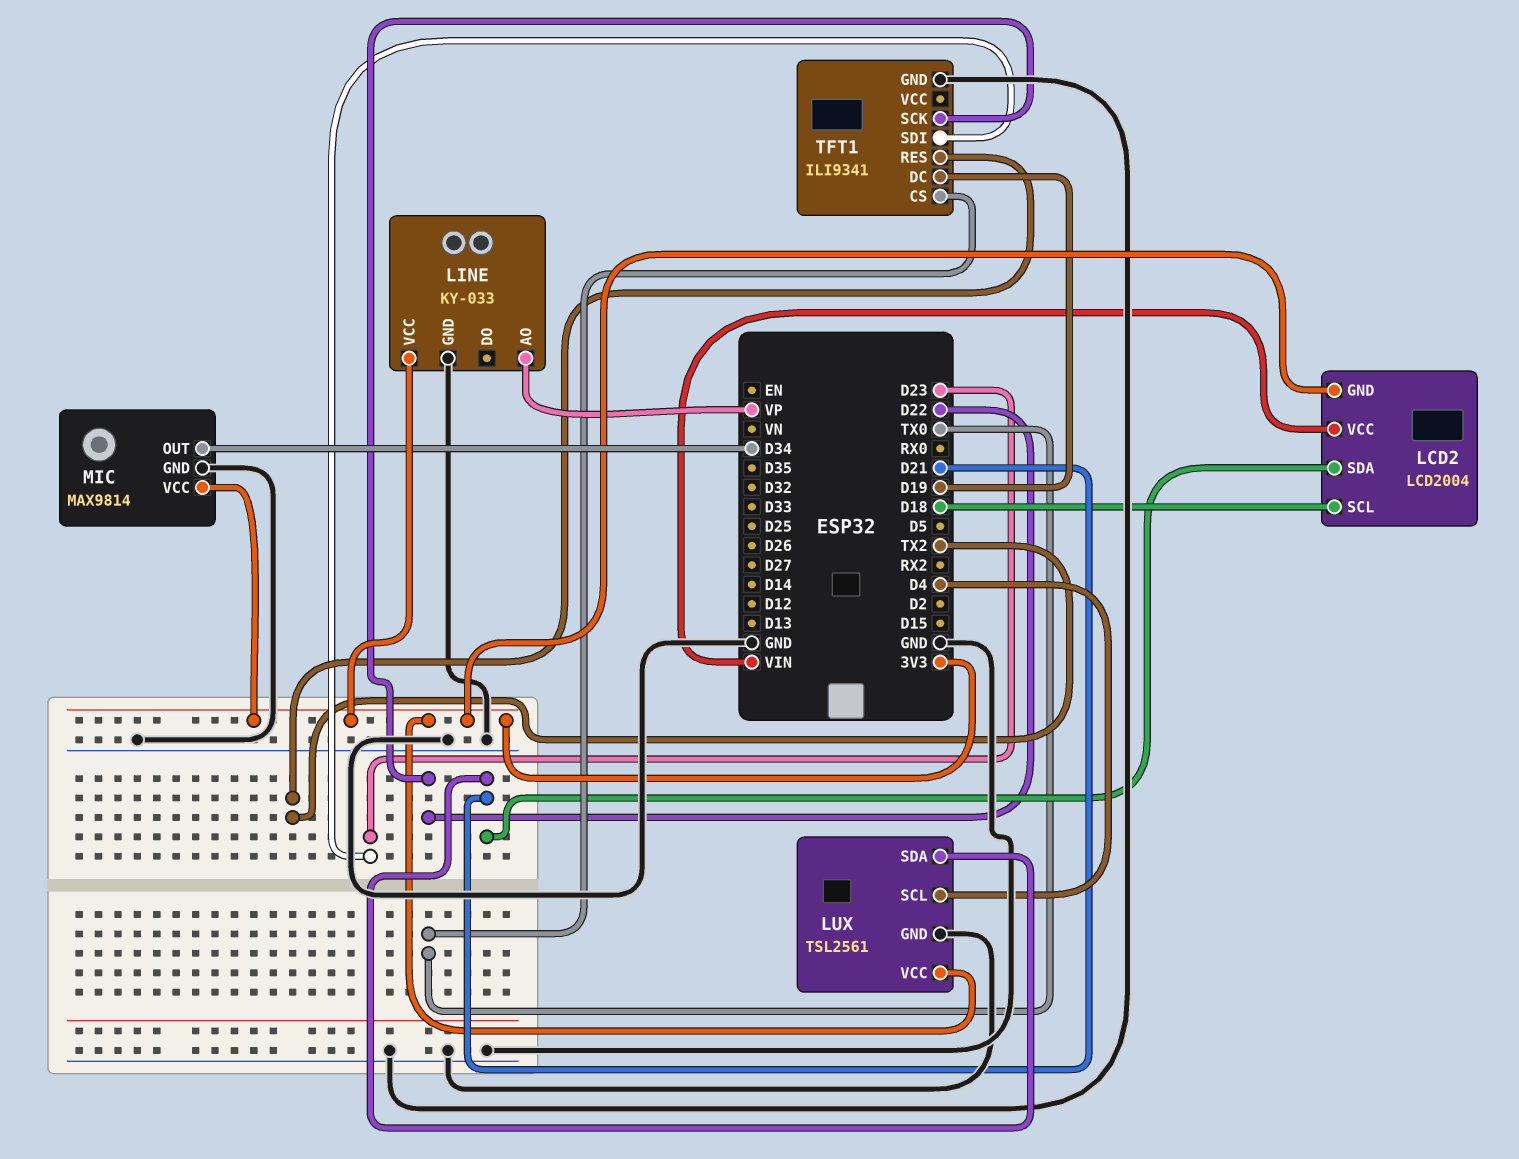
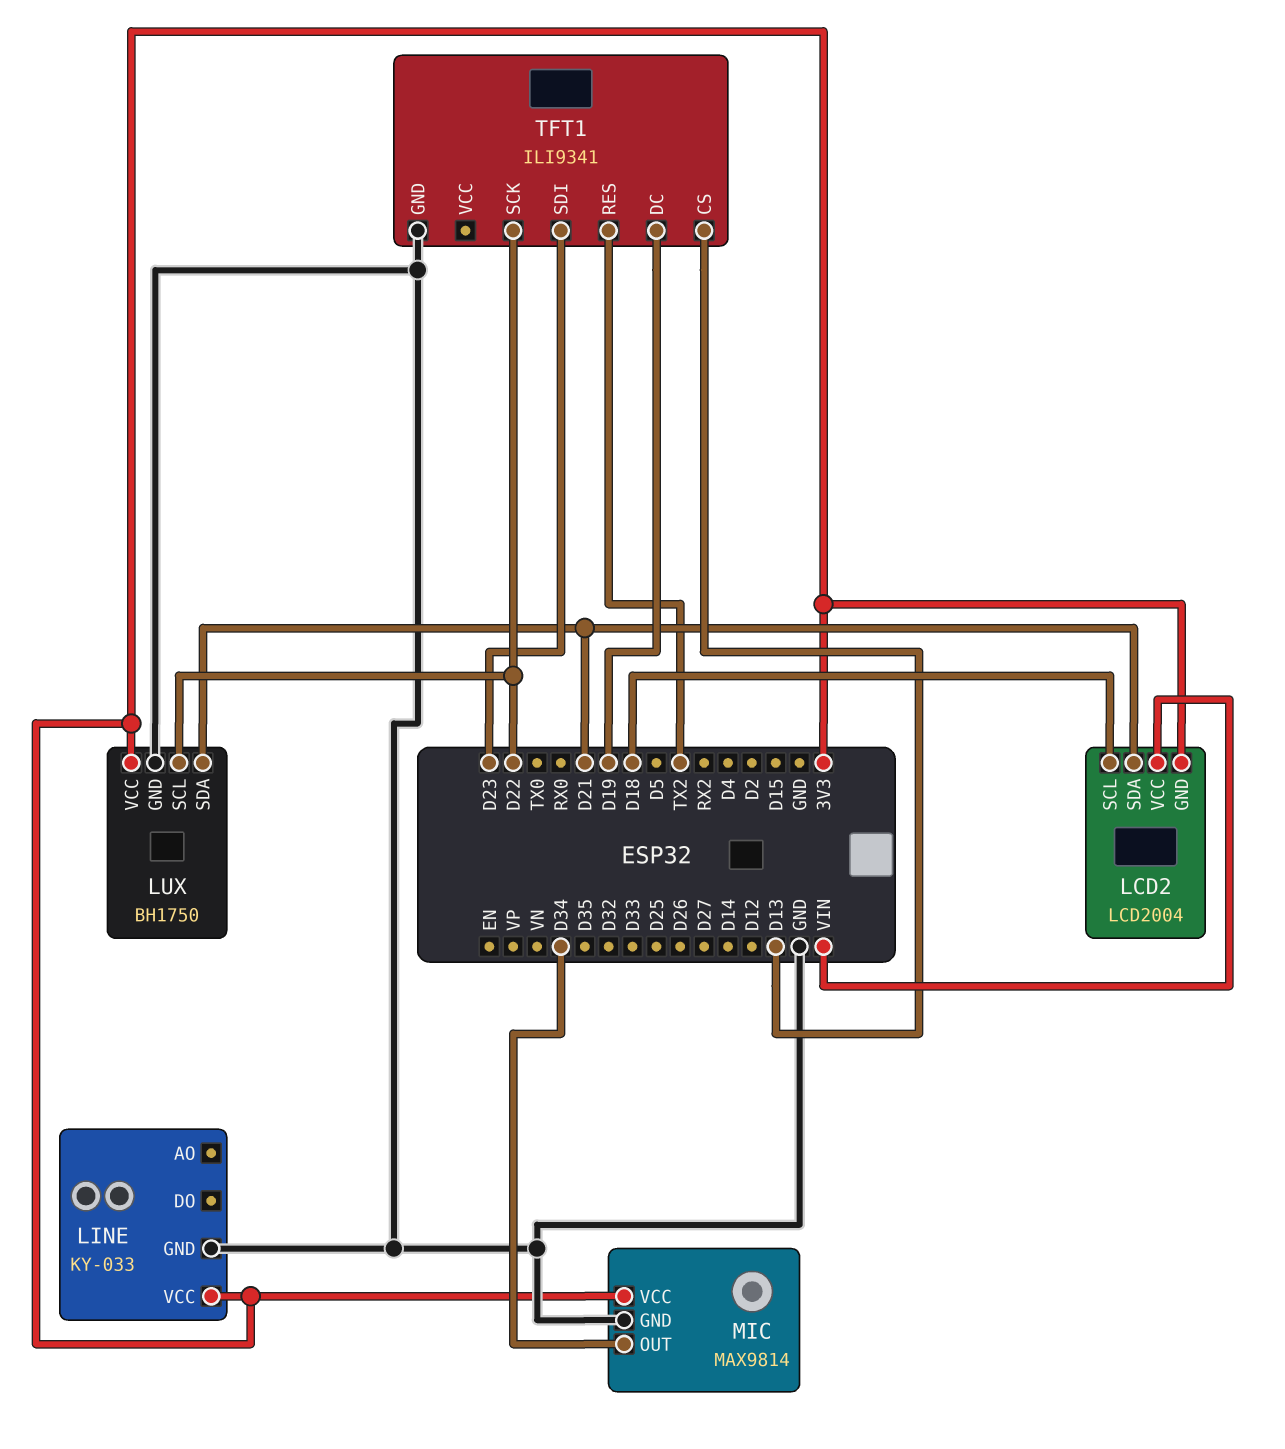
LINE pin AO: VP -> none
LUX: TSL2561 -> BH1750
LUX pin SCL: D4 -> D22
TFT1 pin CS: TX0 -> D13

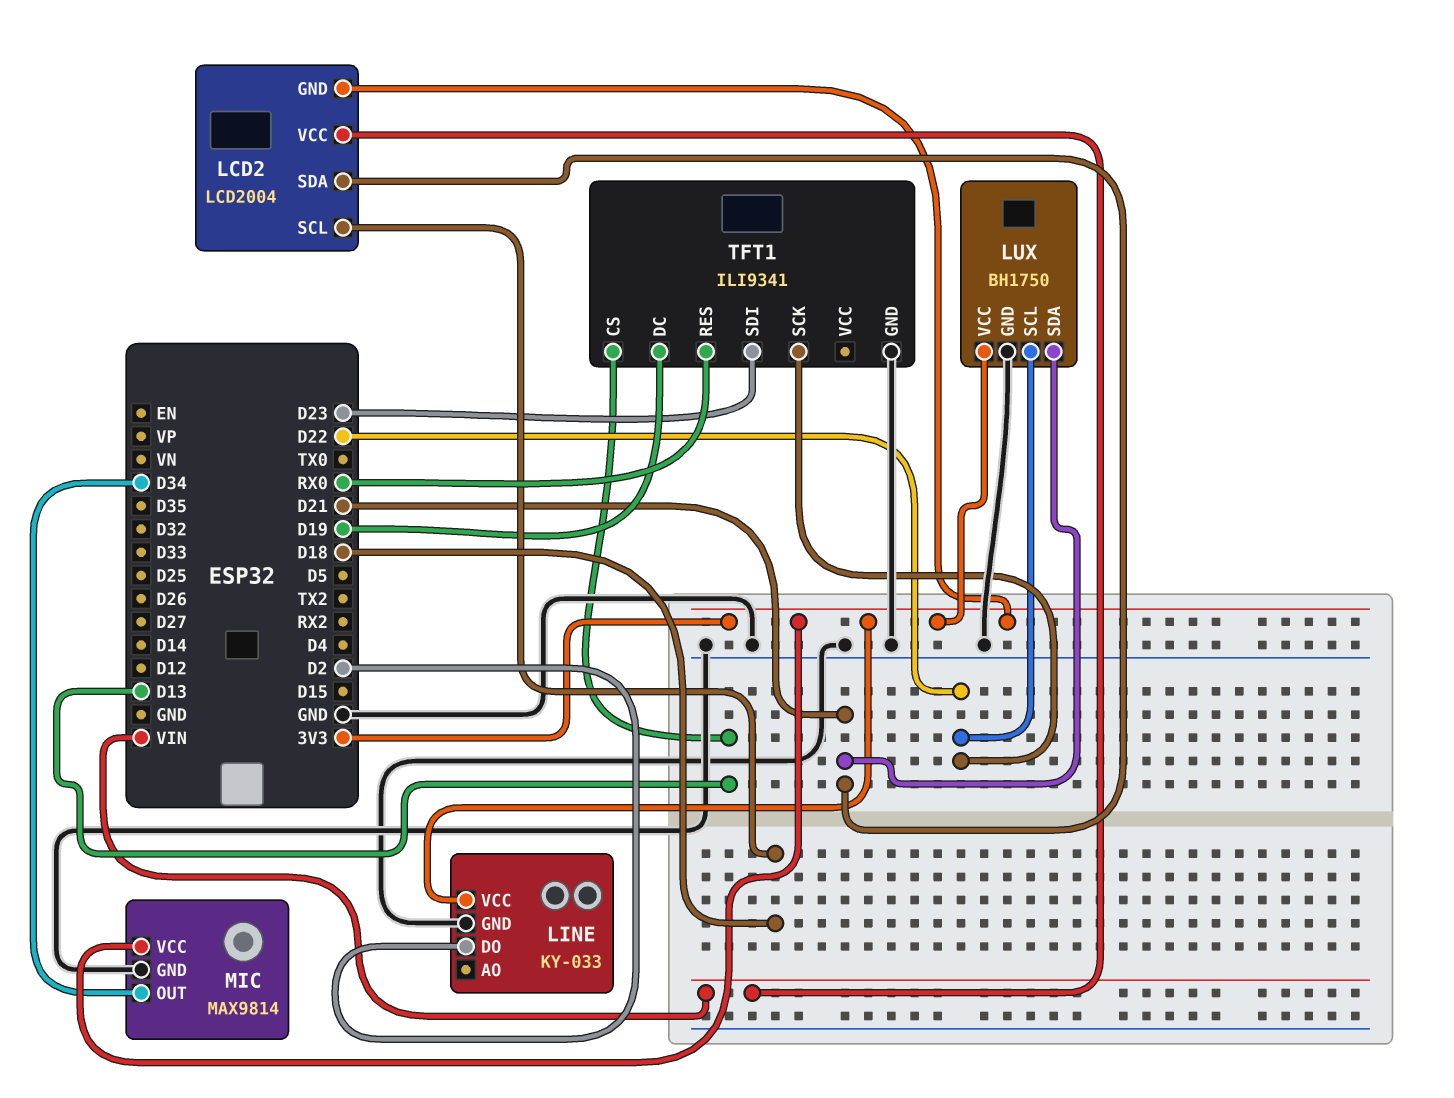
LINE pin DO: none -> D2
TFT1 pin RES: TX2 -> RX0

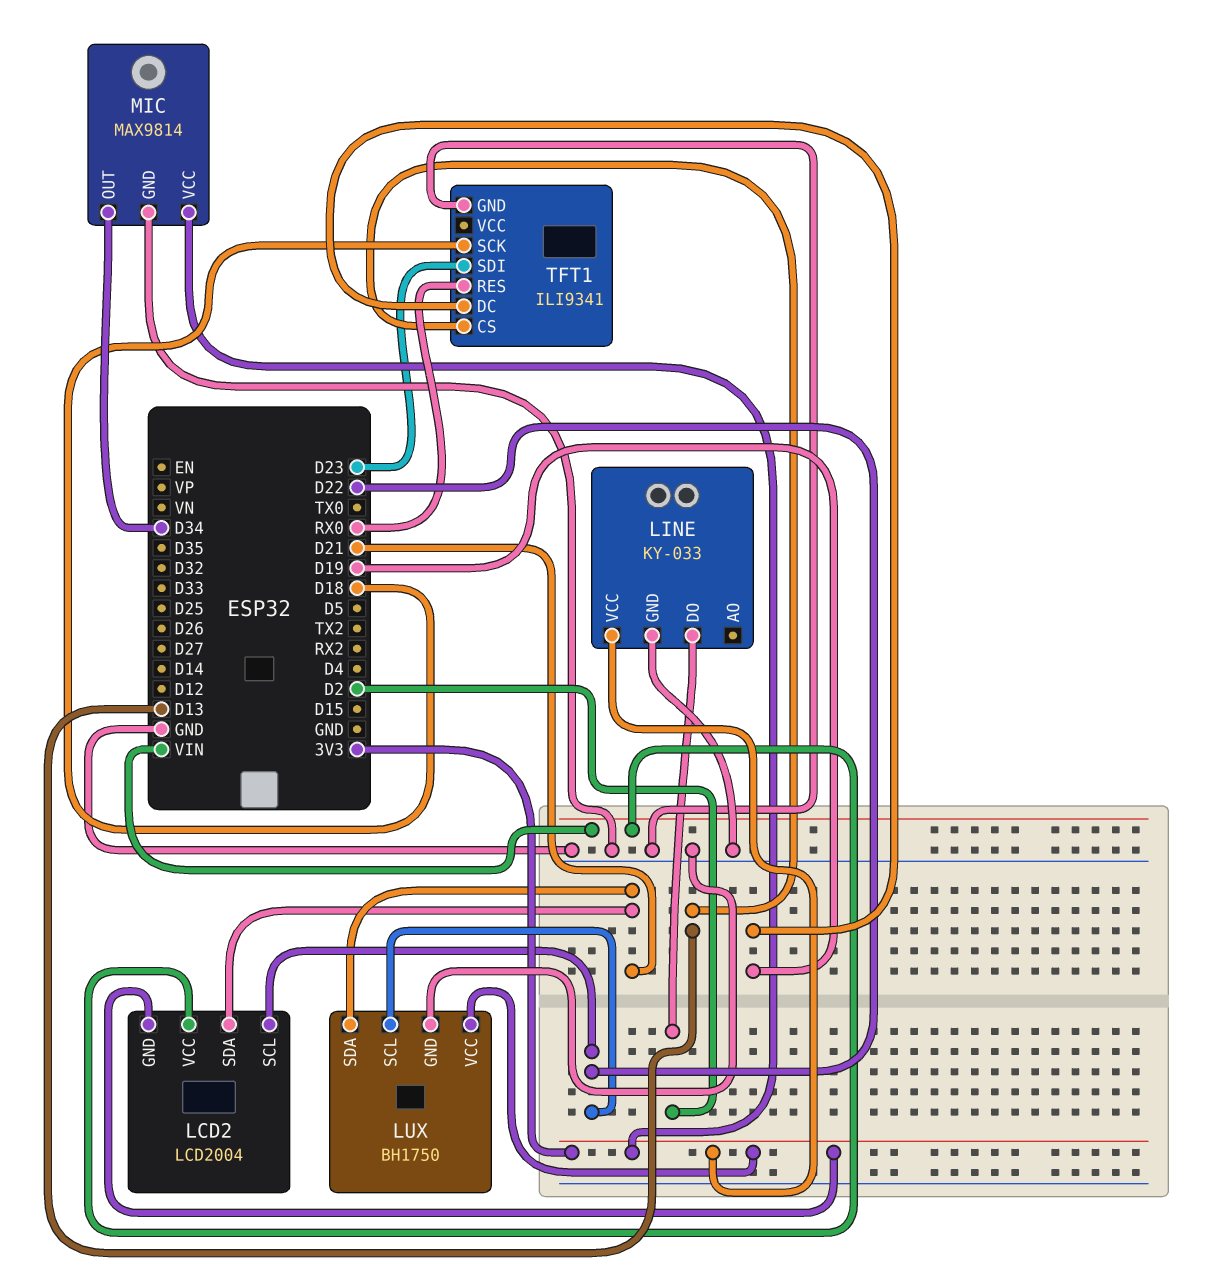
LCD2 pin SCL: D18 -> D22
TFT1 pin SCK: D22 -> D18

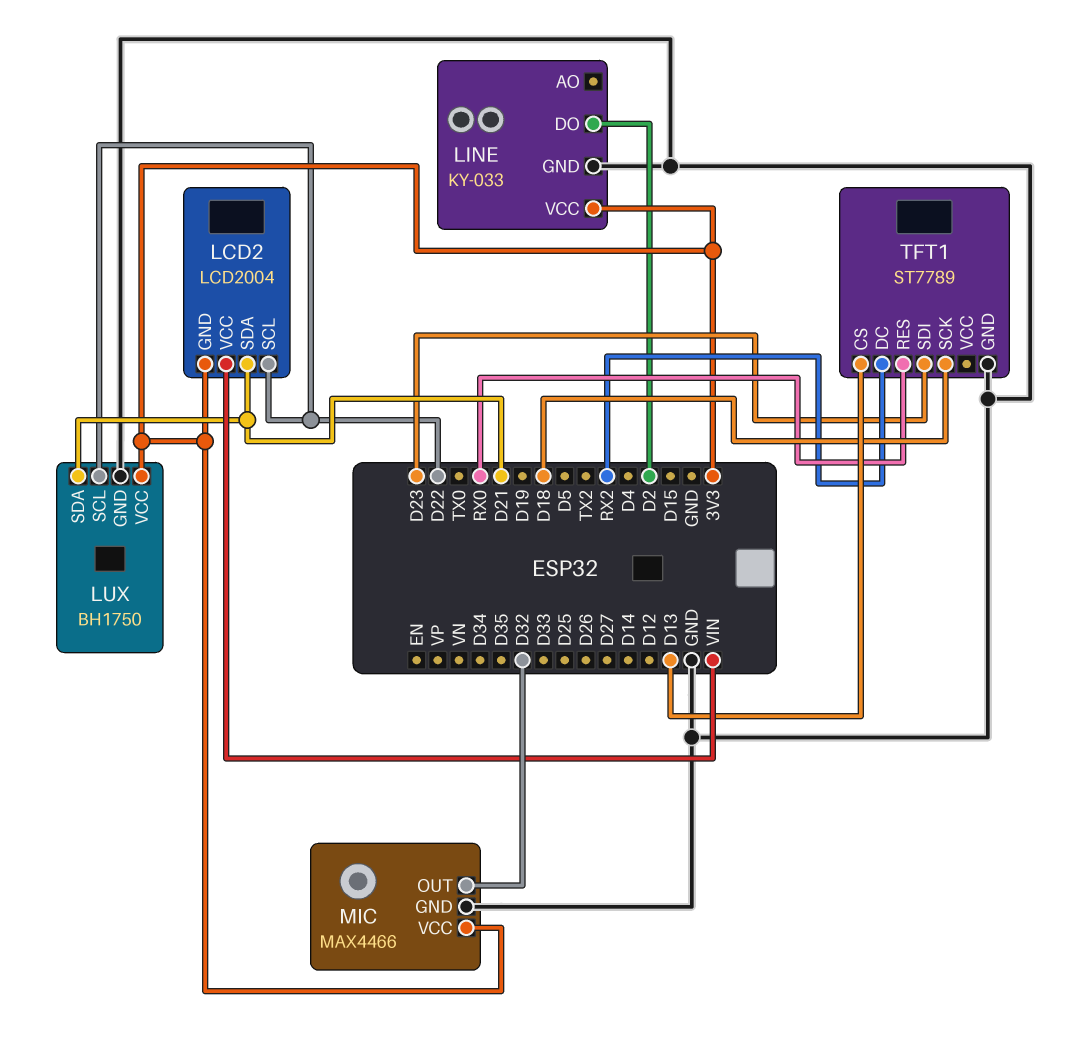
MIC: MAX9814 -> MAX4466
MIC pin OUT: D34 -> D32
TFT1: ILI9341 -> ST7789
TFT1 pin DC: D19 -> RX2

